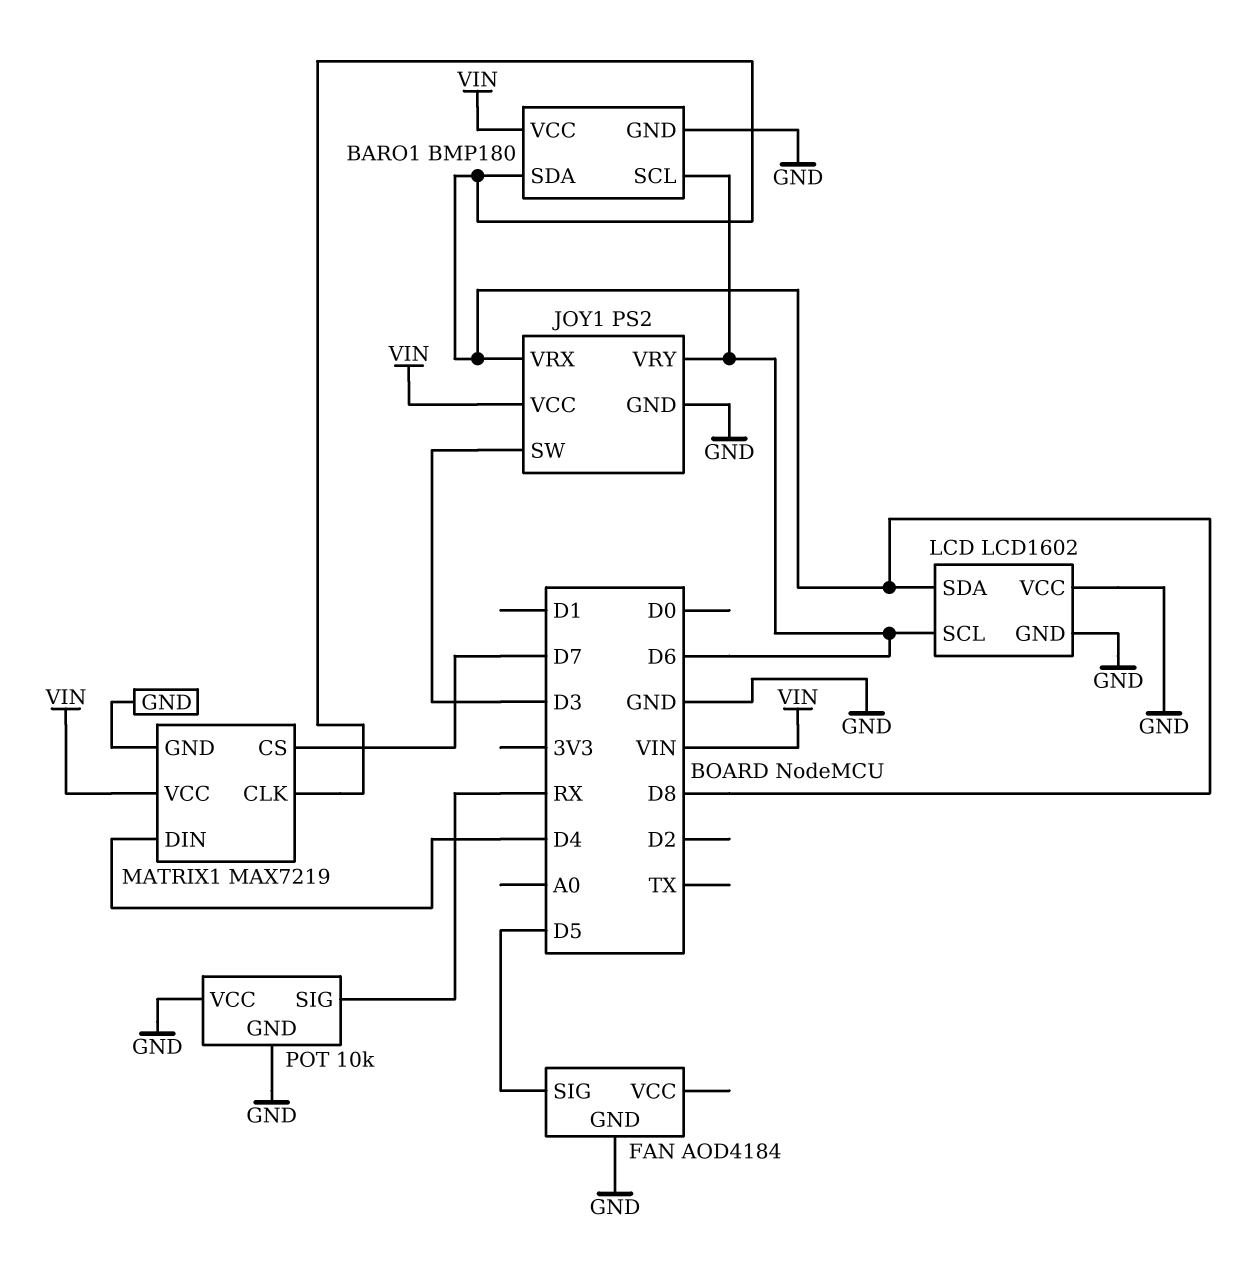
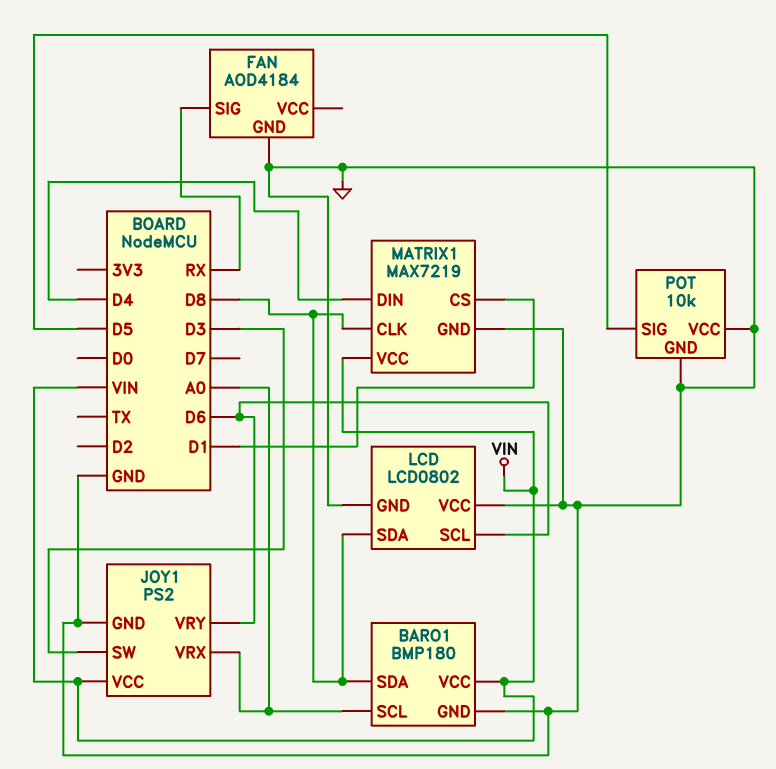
BARO1 pin SCL: D6 -> A0
FAN pin SIG: D5 -> RX
JOY1 pin VRX: D8 -> A0
LCD: LCD1602 -> LCD0802
MATRIX1 pin CS: D7 -> D1
POT pin SIG: RX -> D5

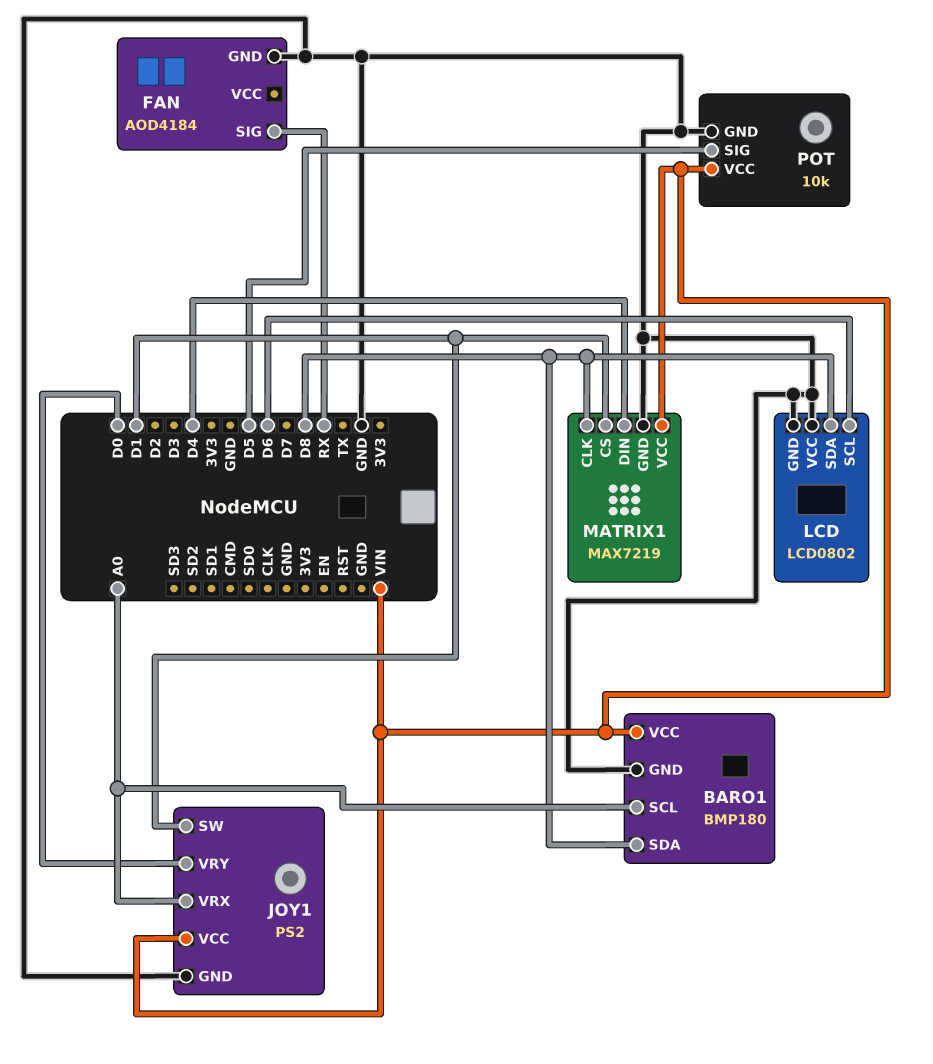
JOY1 pin SW: D3 -> D1
JOY1 pin VRY: D6 -> D0
POT pin VCC: GND -> VIN

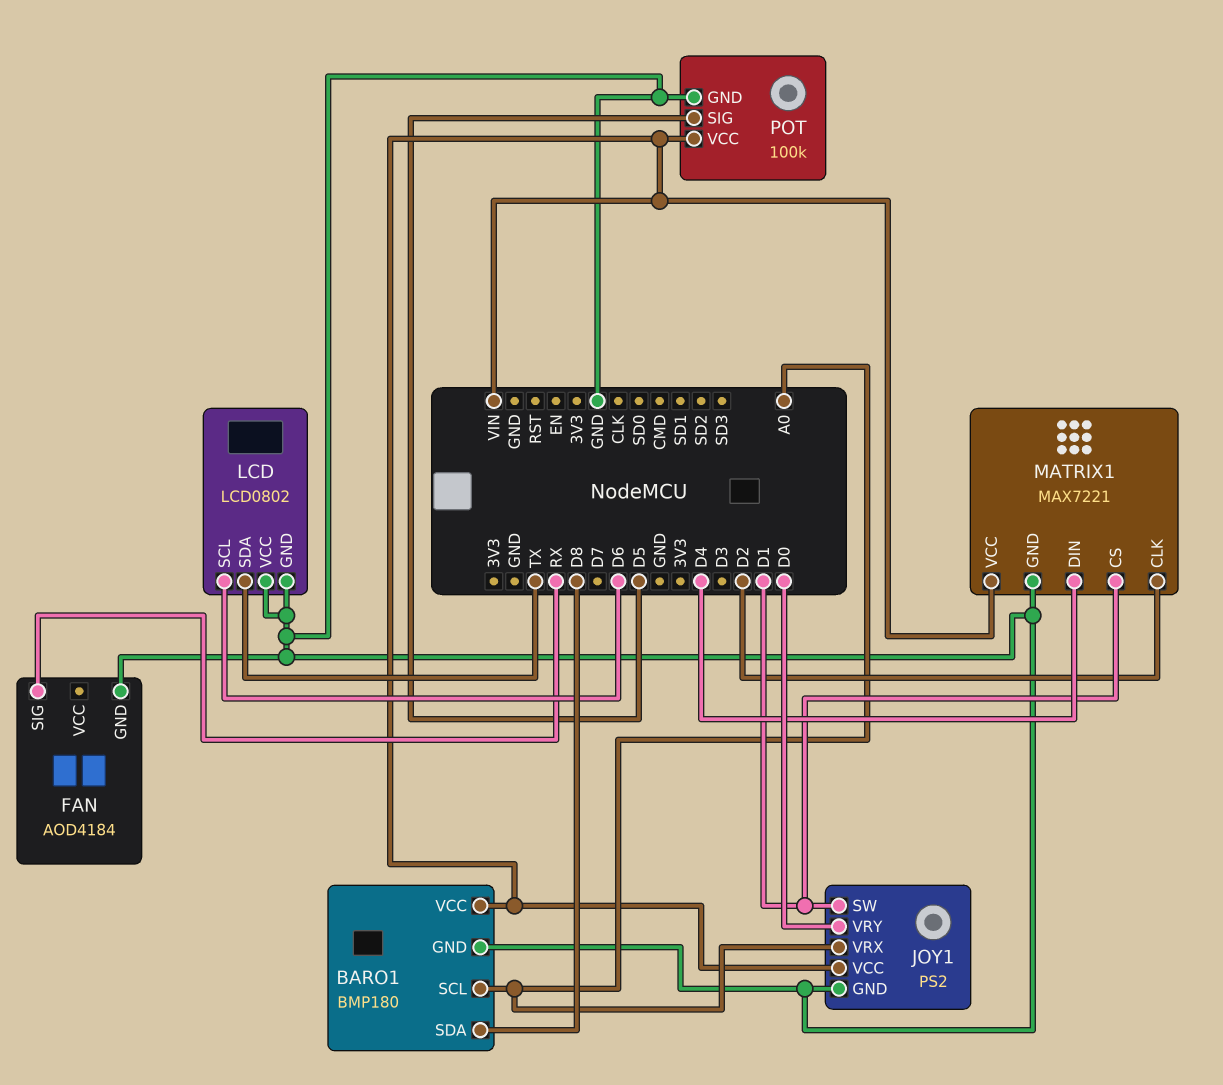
LCD pin SDA: D8 -> TX
MATRIX1: MAX7219 -> MAX7221
MATRIX1 pin CLK: D8 -> D2
POT: 10k -> 100k

